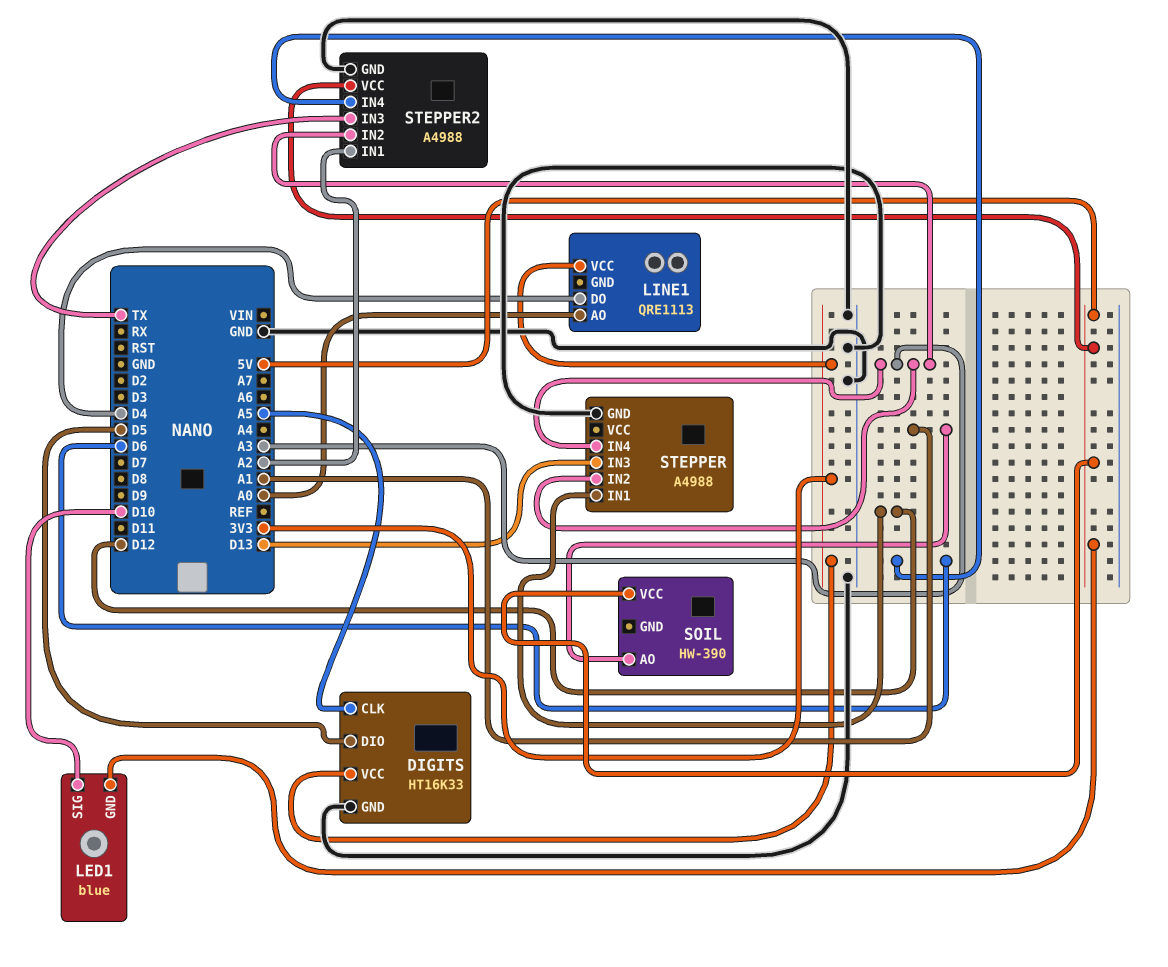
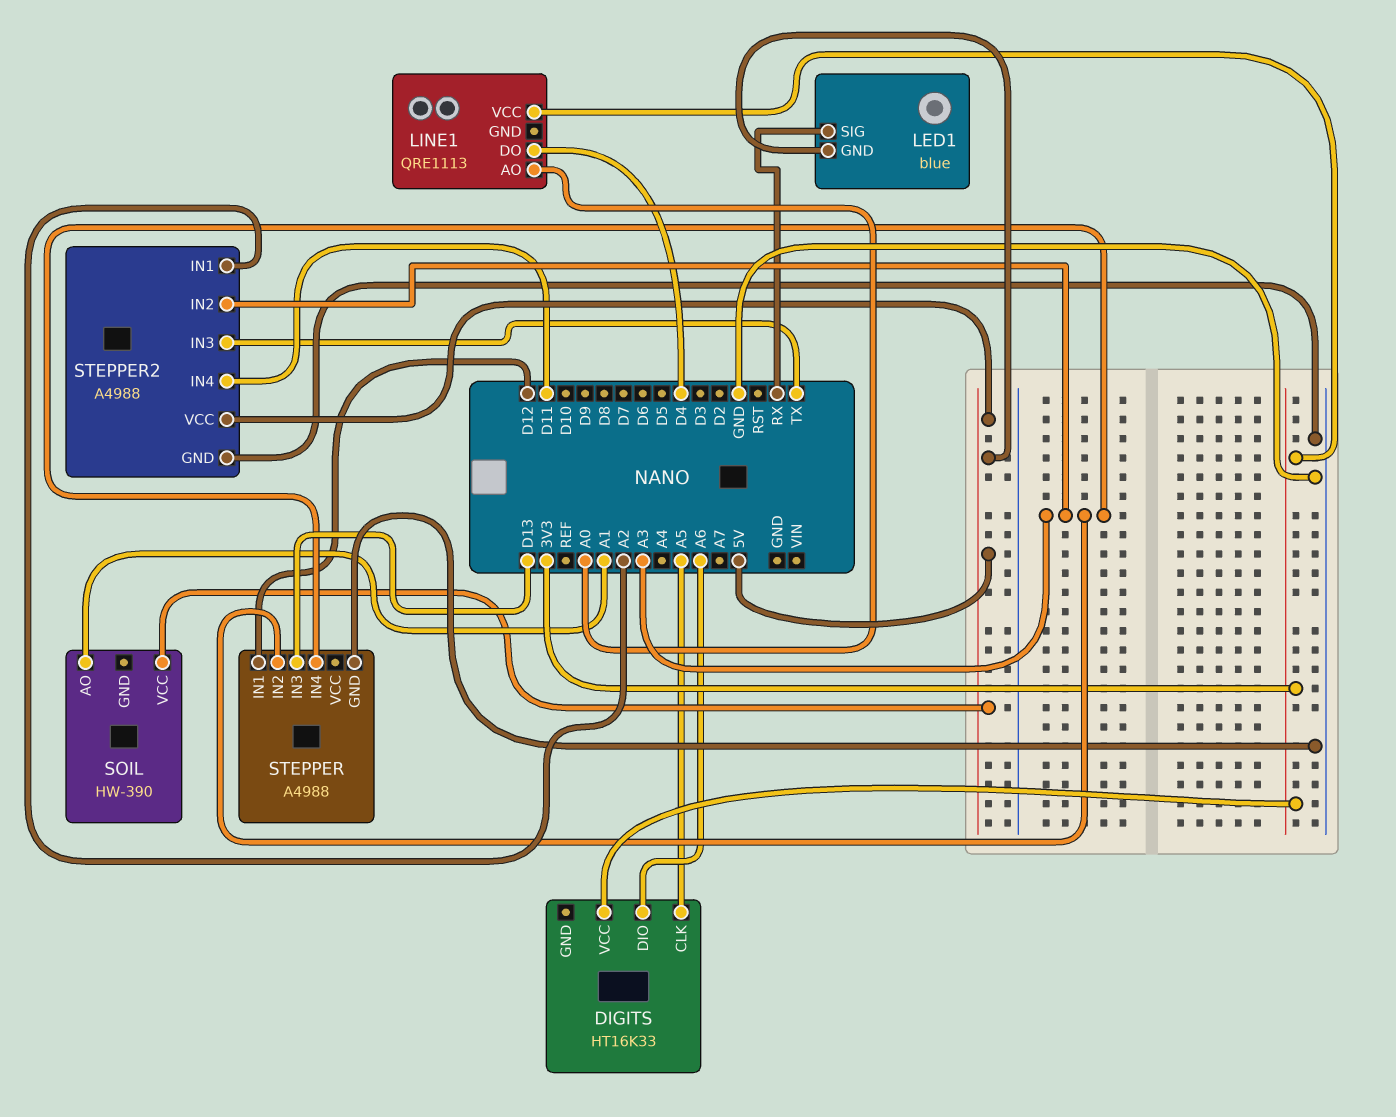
DIGITS pin DIO: D5 -> A6
DIGITS pin GND: GND -> none
LED1 pin SIG: D10 -> RX
STEPPER2 pin IN4: D6 -> D11

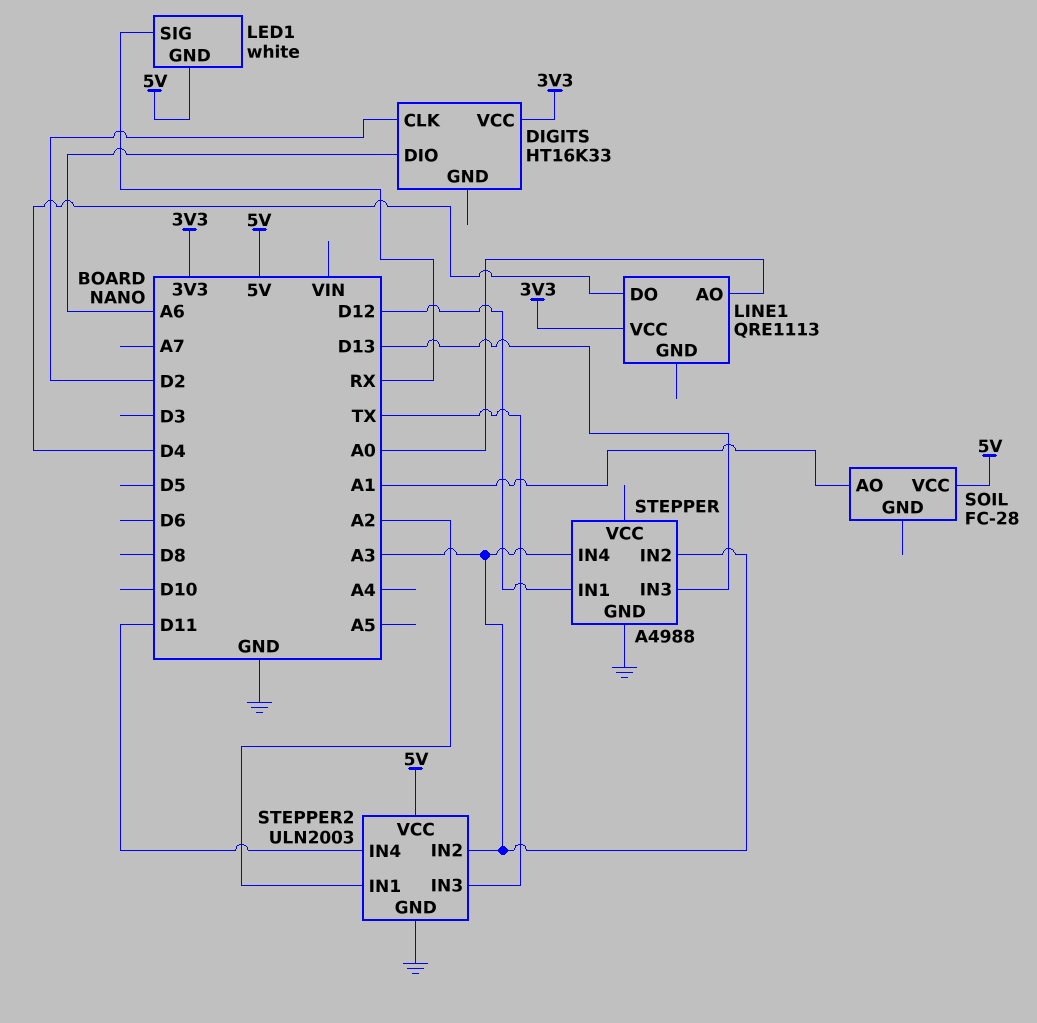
DIGITS pin CLK: A5 -> D2
LED1: blue -> white
SOIL: HW-390 -> FC-28
STEPPER2: A4988 -> ULN2003

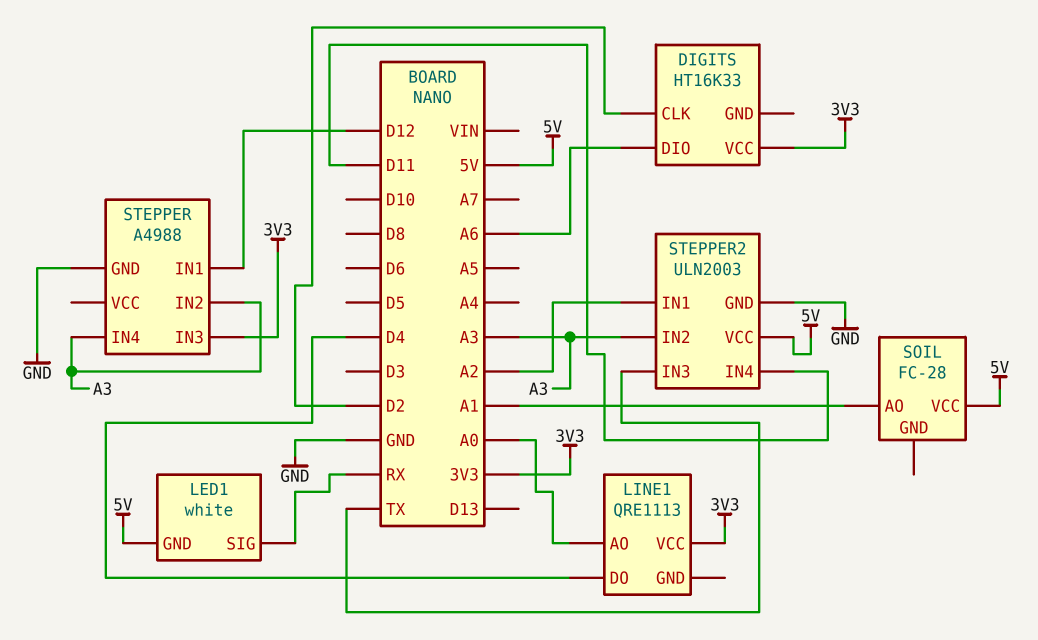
STEPPER pin IN3: D13 -> 3V3

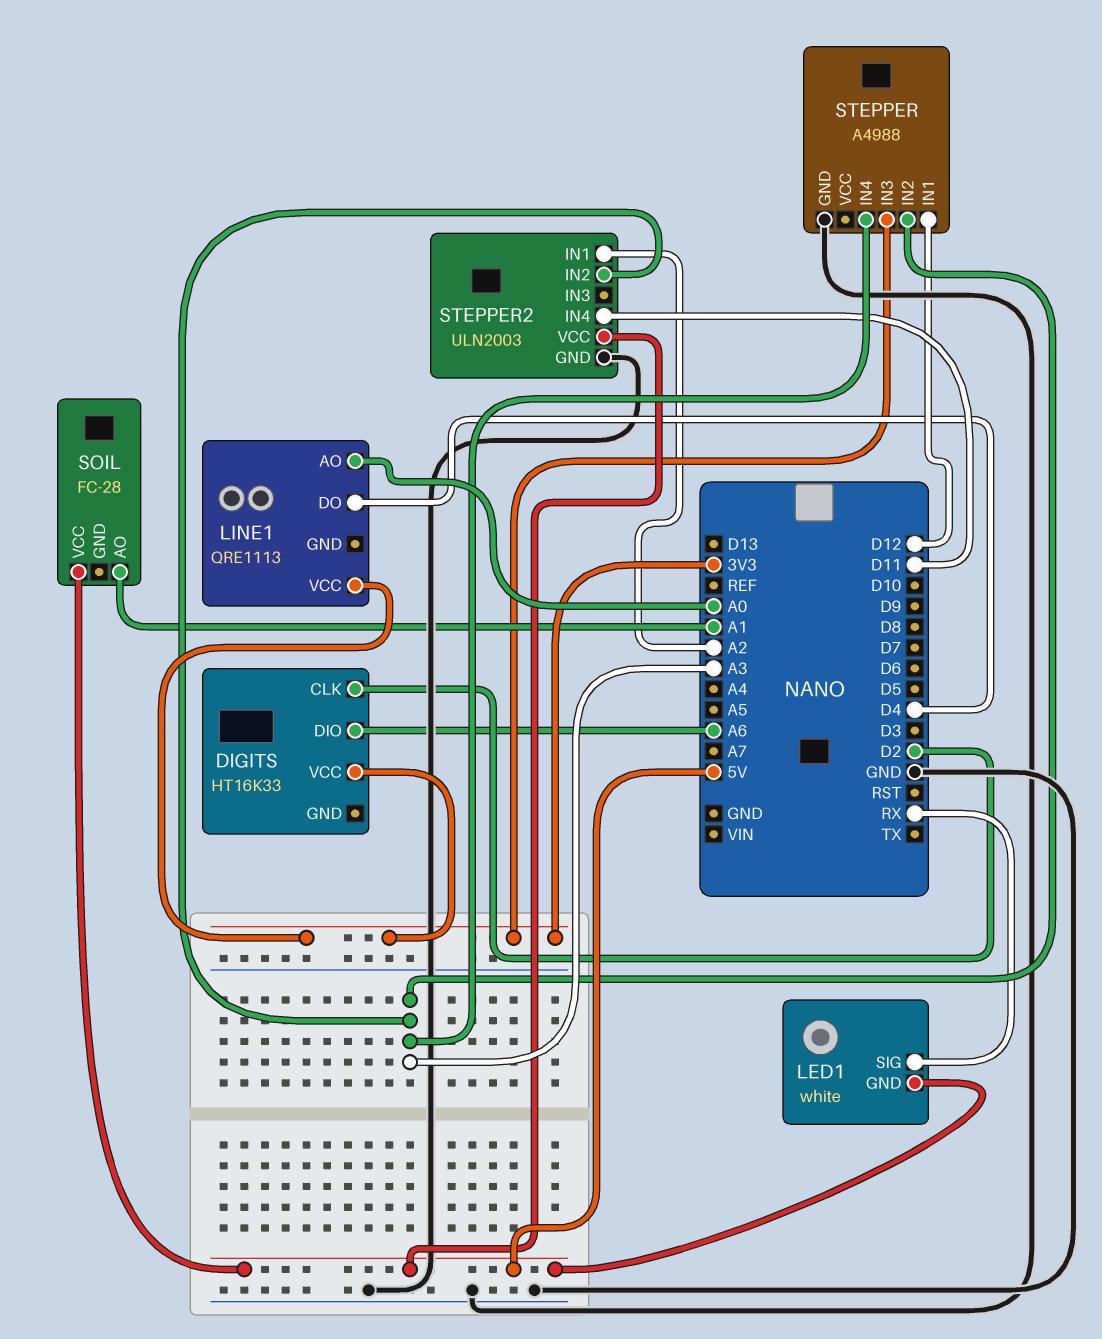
STEPPER2 pin IN3: TX -> none

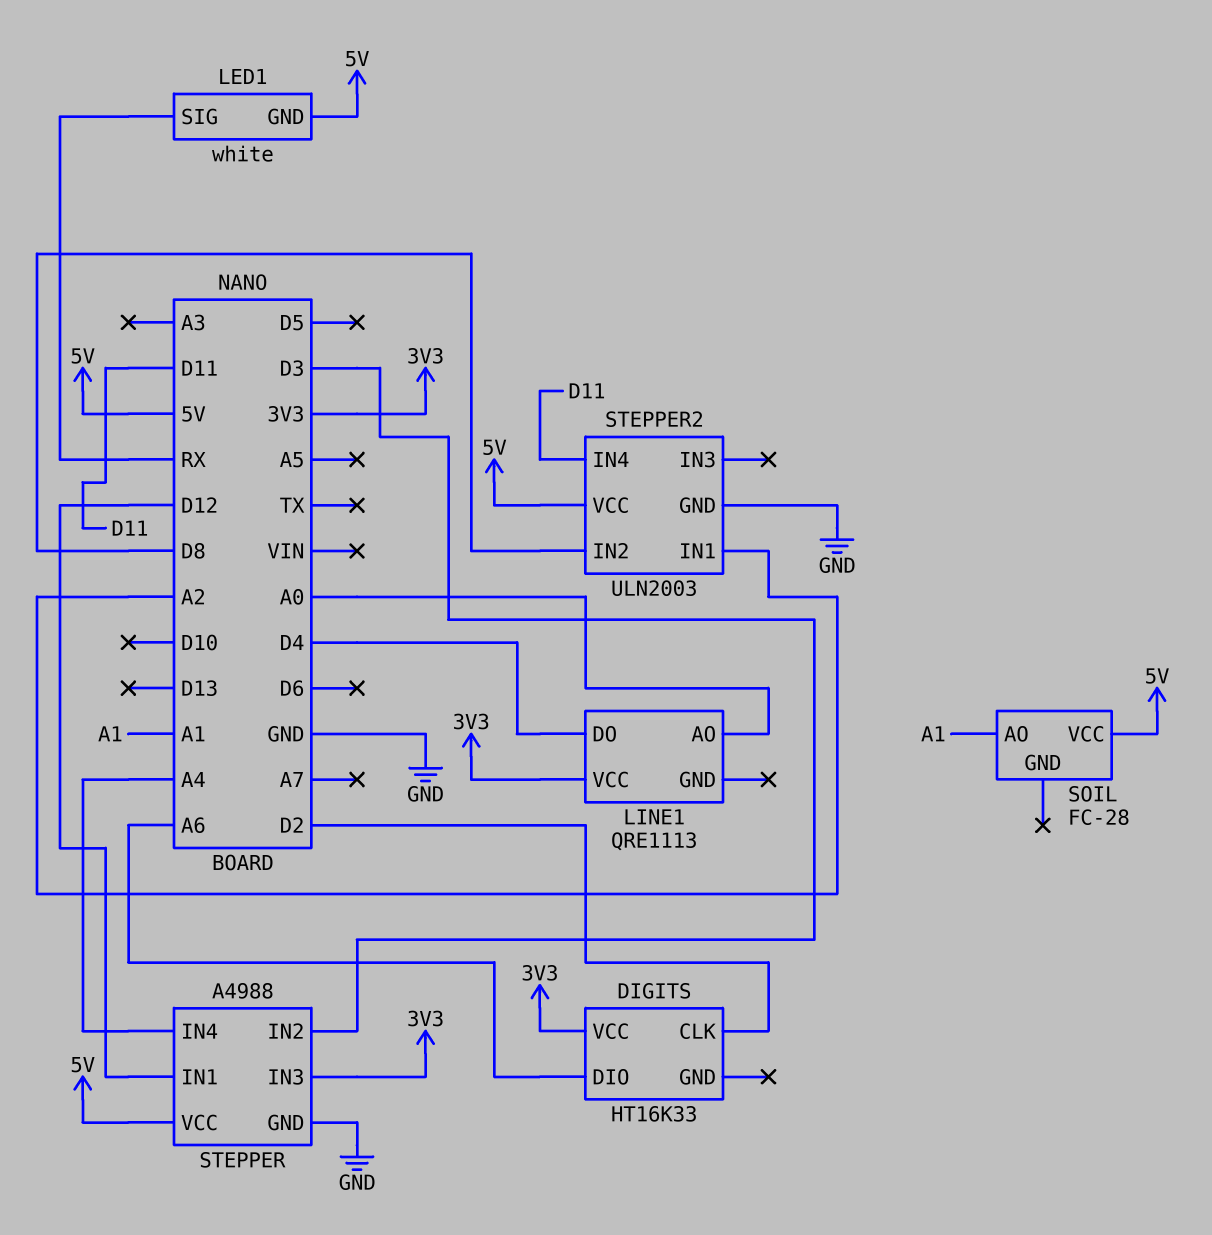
STEPPER pin IN2: A3 -> D3
STEPPER pin IN4: A3 -> A4
STEPPER pin VCC: none -> 5V
STEPPER2 pin IN2: A3 -> D8

